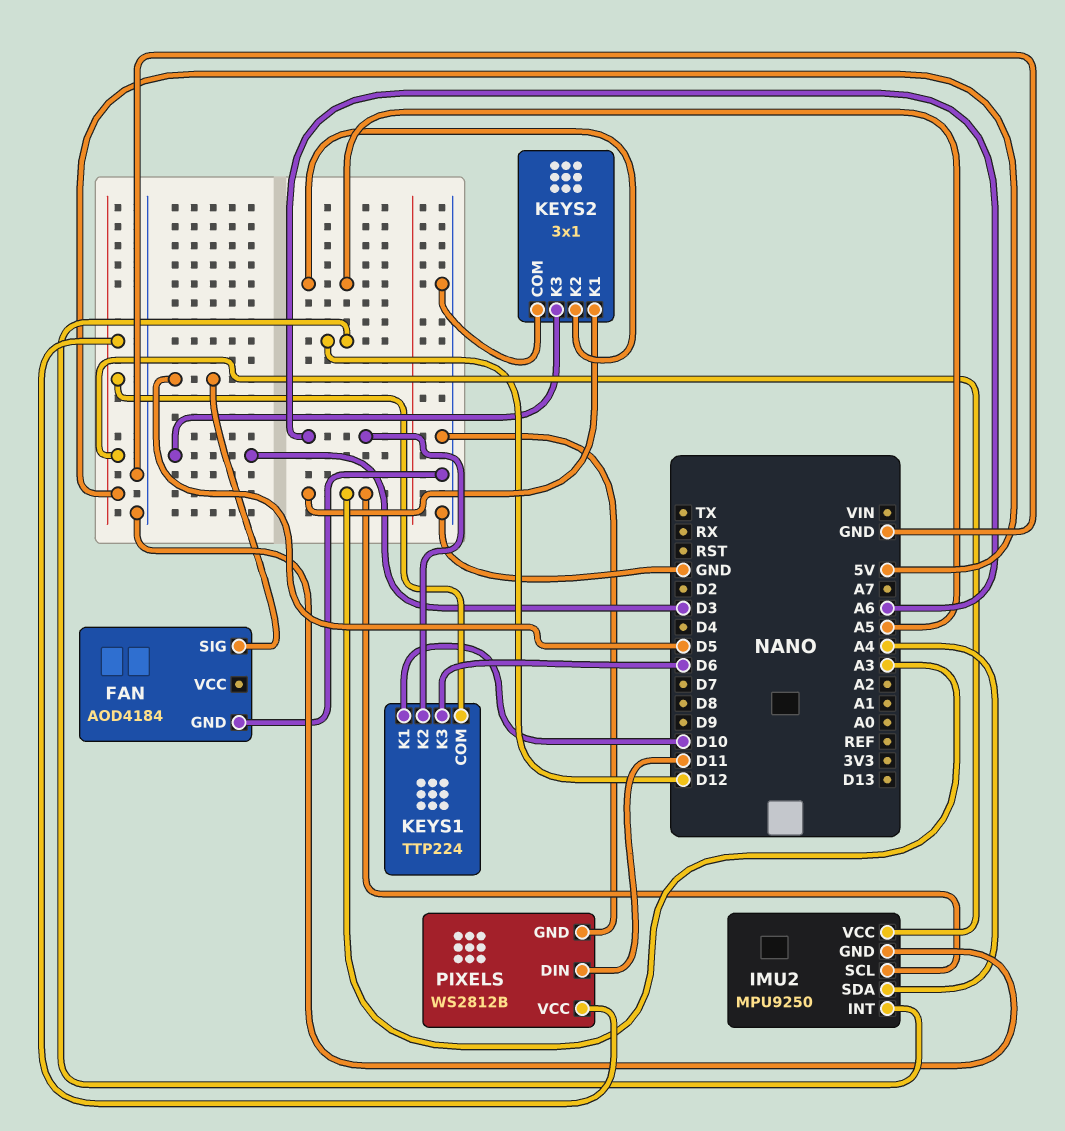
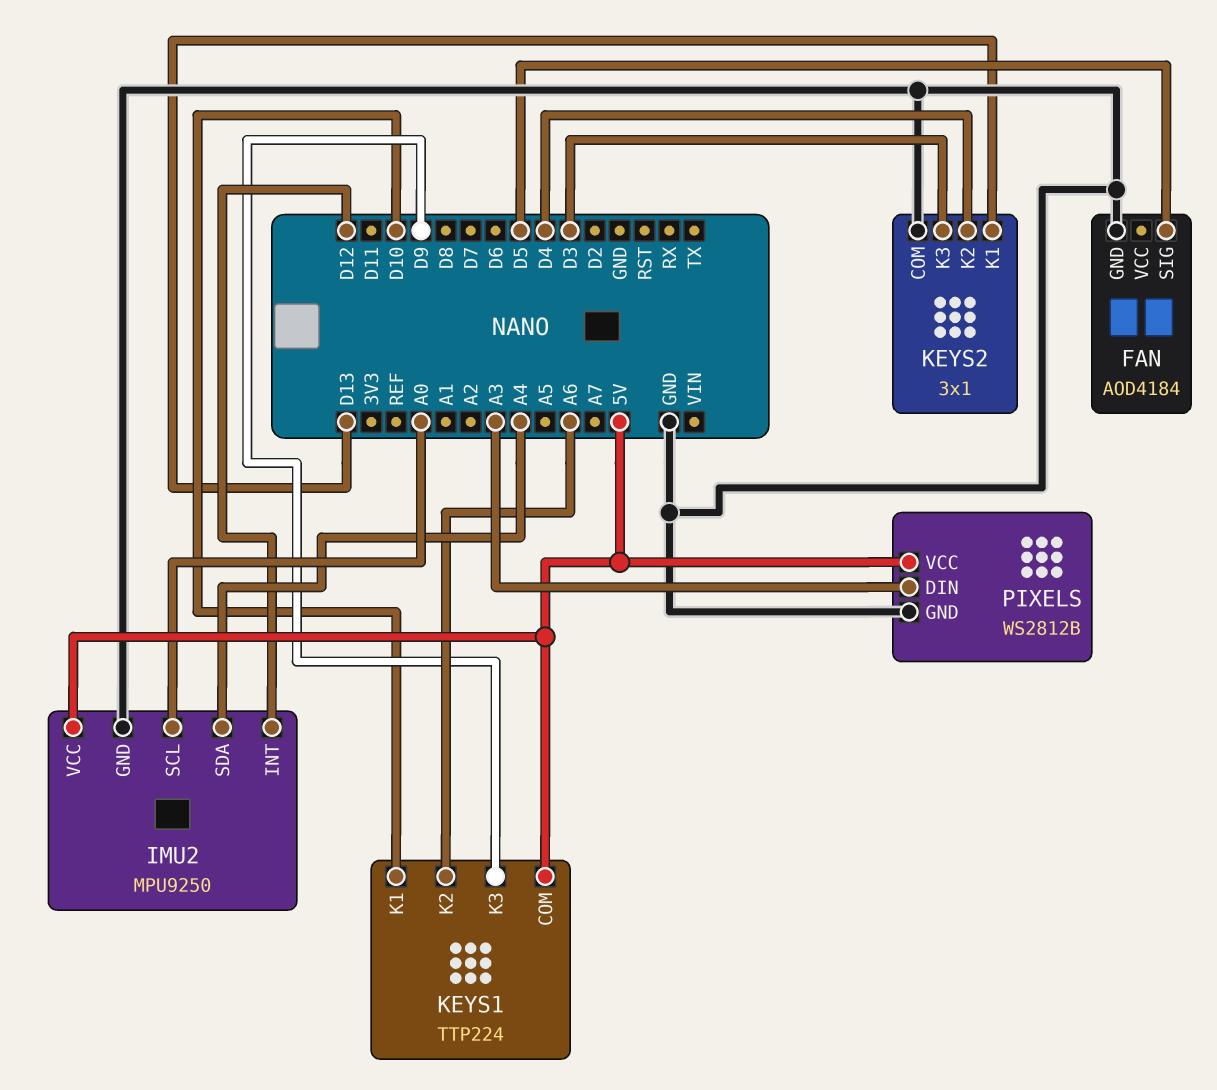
IMU2 pin SCL: A3 -> A0
KEYS1 pin K3: D6 -> D9
KEYS2 pin K1: A3 -> D13
KEYS2 pin K2: A5 -> D4
PIXELS pin DIN: D11 -> A3

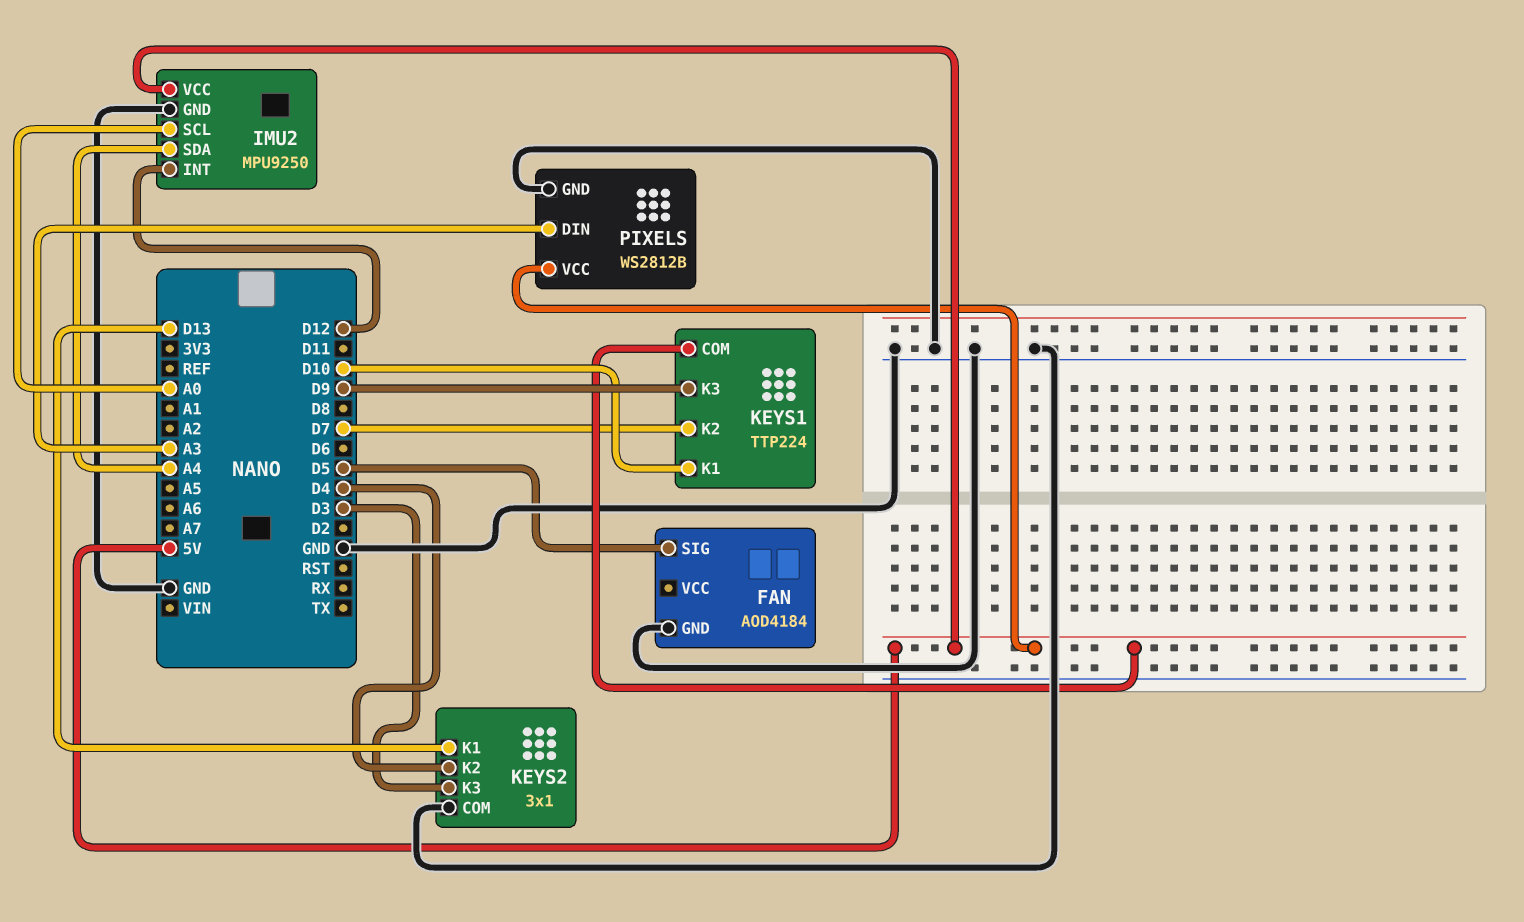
KEYS1 pin K2: A6 -> D7

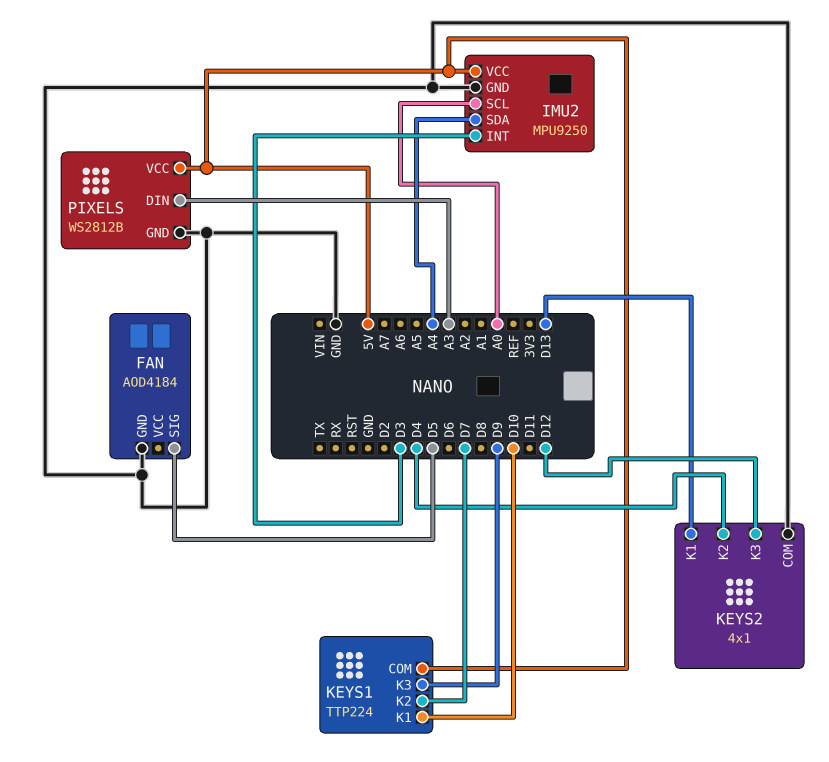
IMU2 pin INT: D12 -> D3
KEYS2: 3x1 -> 4x1
KEYS2 pin K3: D3 -> D12

